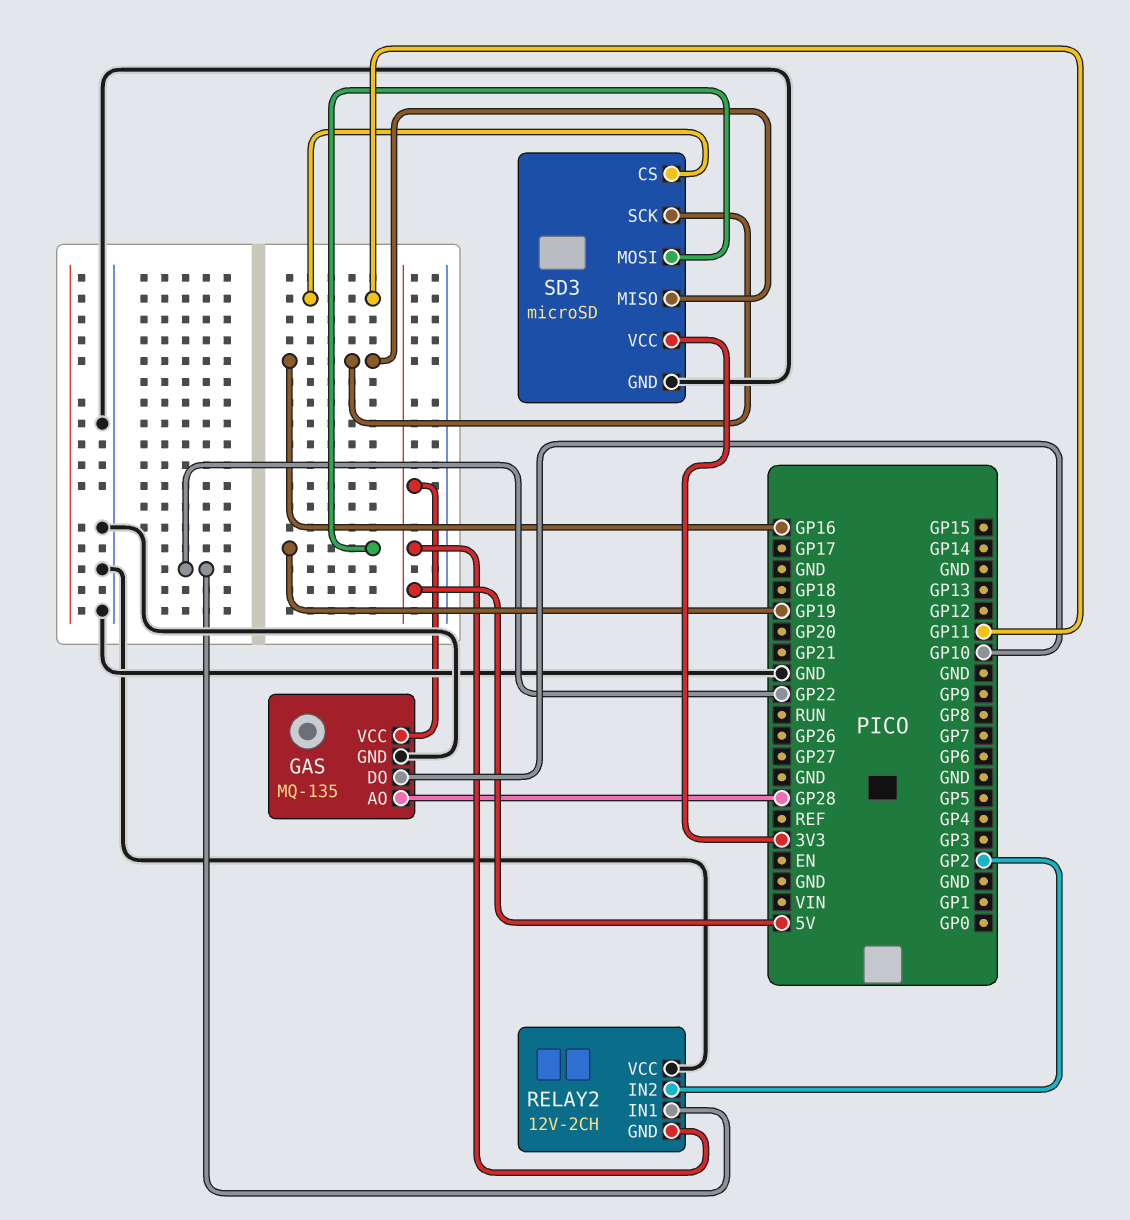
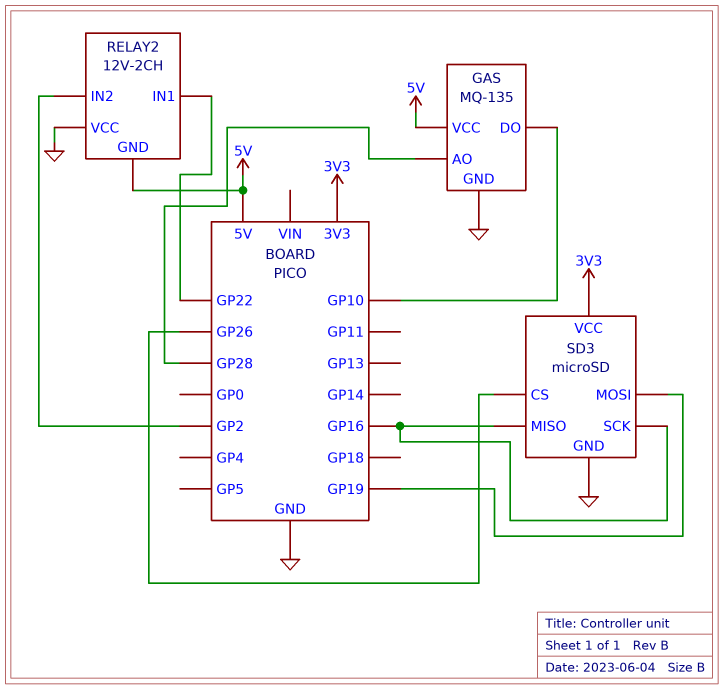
SD3 pin CS: GP11 -> GP26

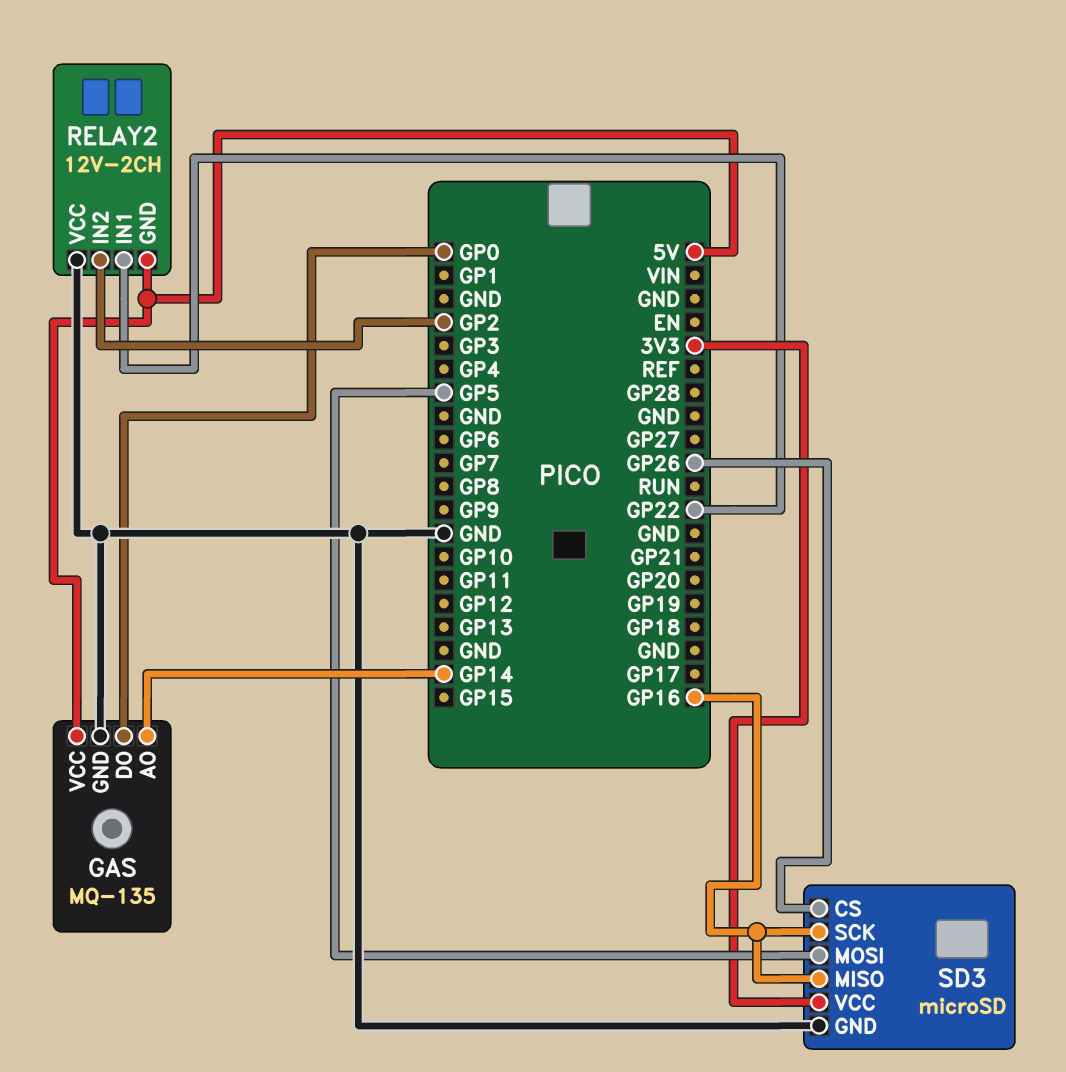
GAS pin AO: GP28 -> GP14
GAS pin DO: GP10 -> GP0
SD3 pin MOSI: GP19 -> GP5

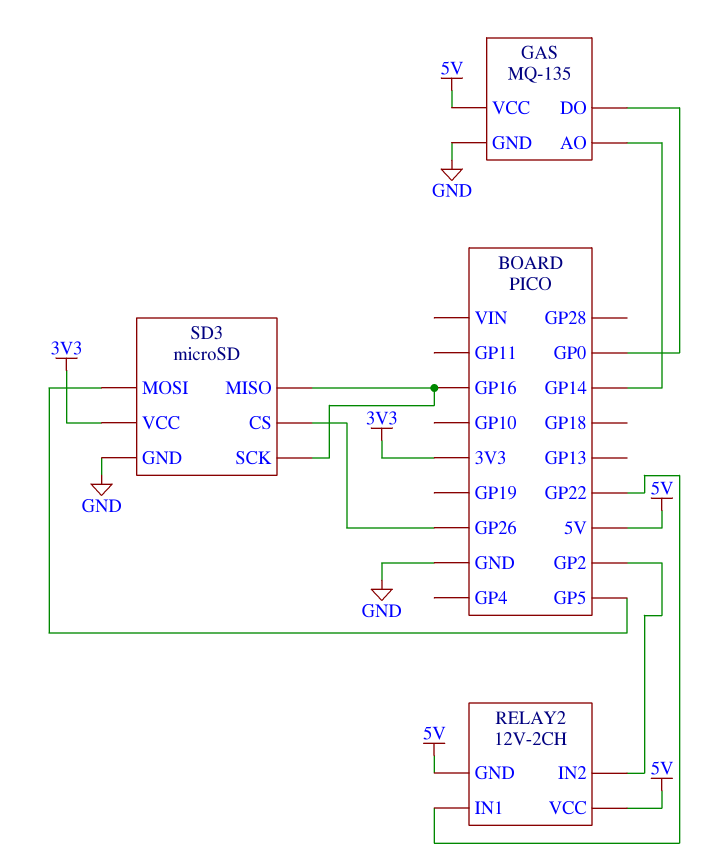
RELAY2 pin VCC: GND -> 5V

